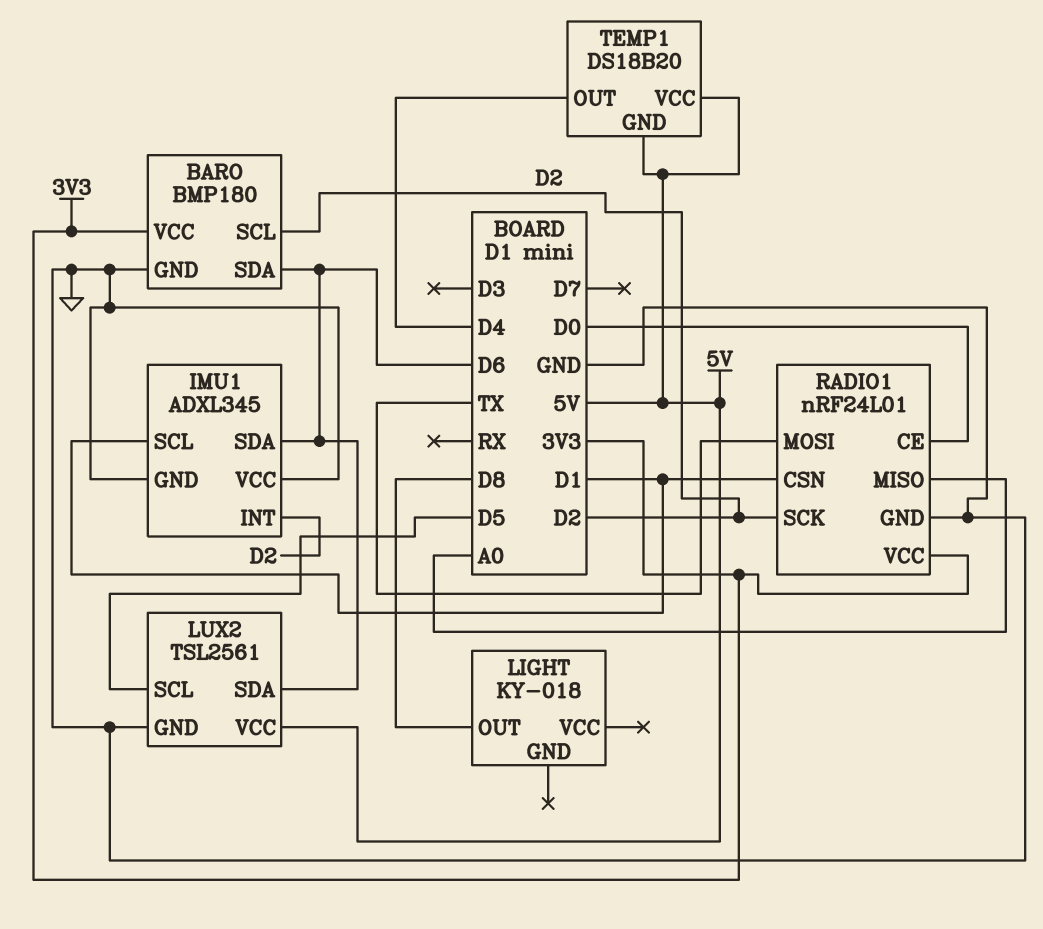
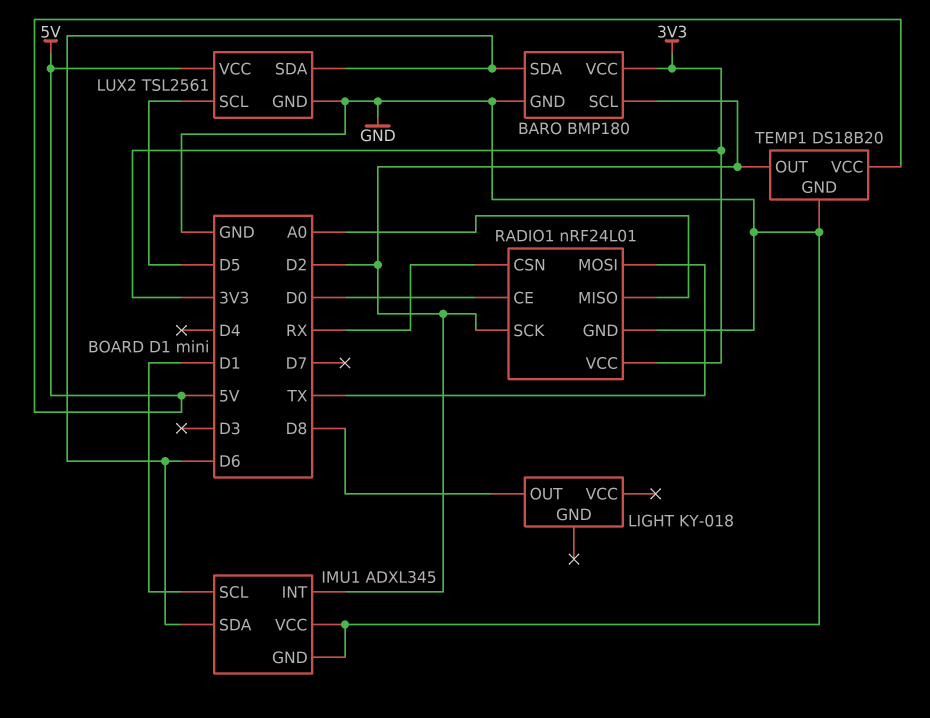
RADIO1 pin CSN: D1 -> RX
TEMP1 pin GND: 5V -> GND
TEMP1 pin OUT: D4 -> D2

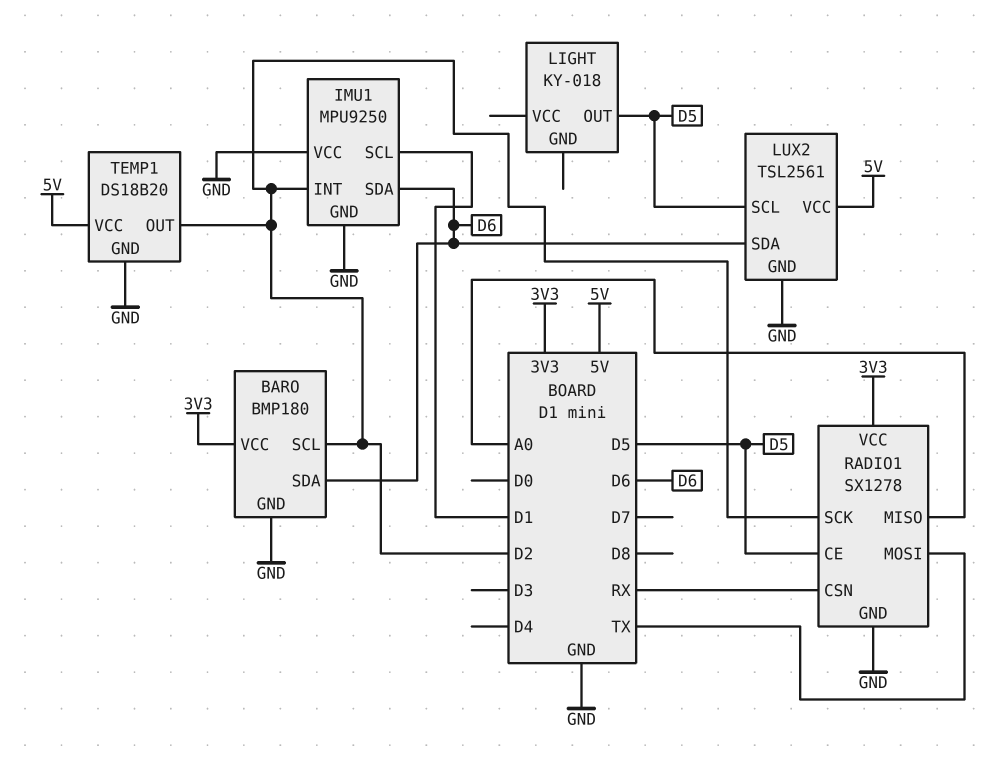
IMU1: ADXL345 -> MPU9250
LIGHT pin OUT: D8 -> D5
RADIO1: nRF24L01 -> SX1278
RADIO1 pin CE: D0 -> D5

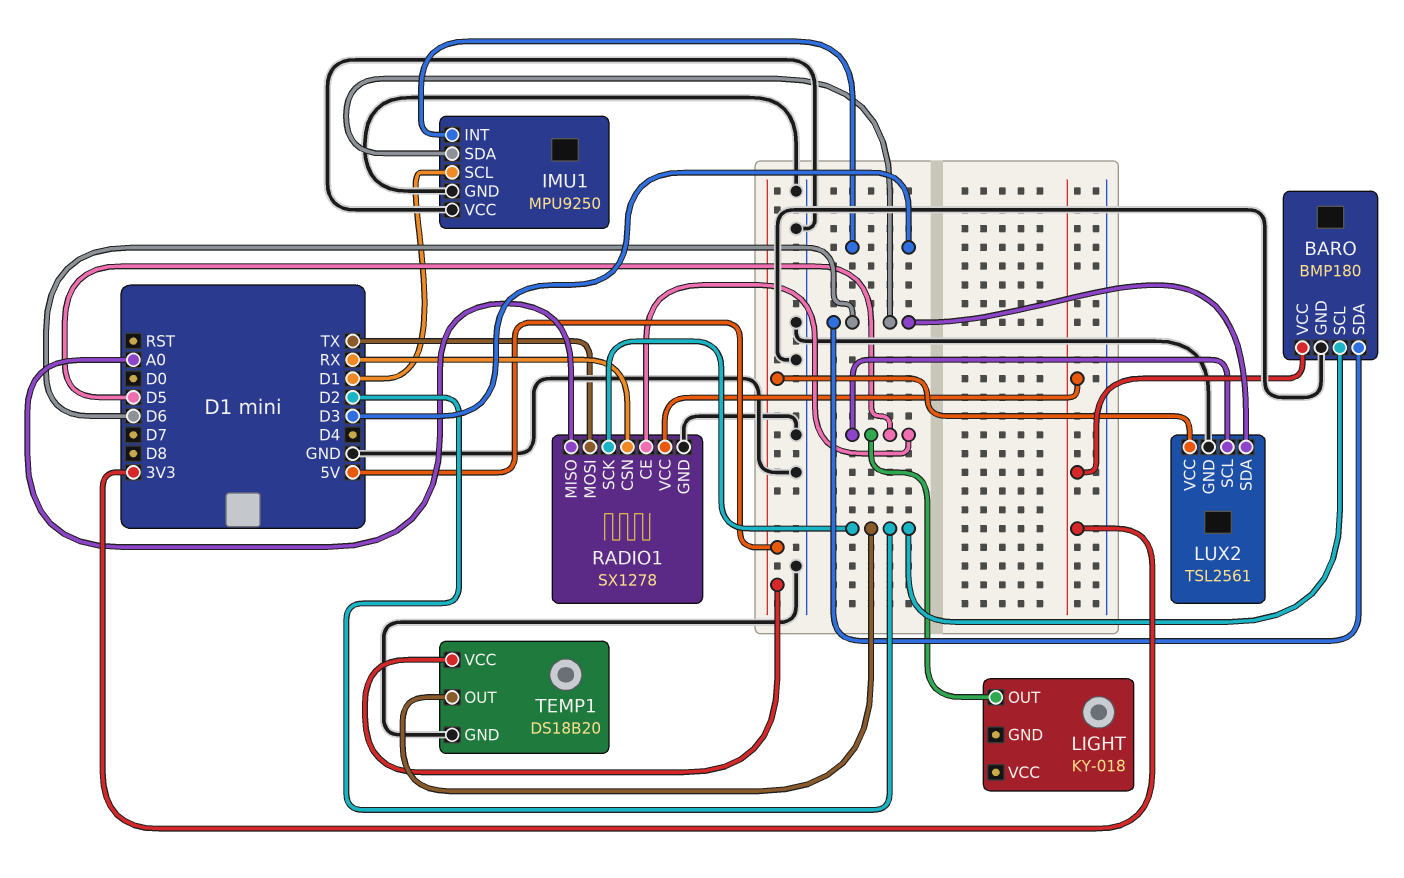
IMU1 pin INT: D2 -> D3

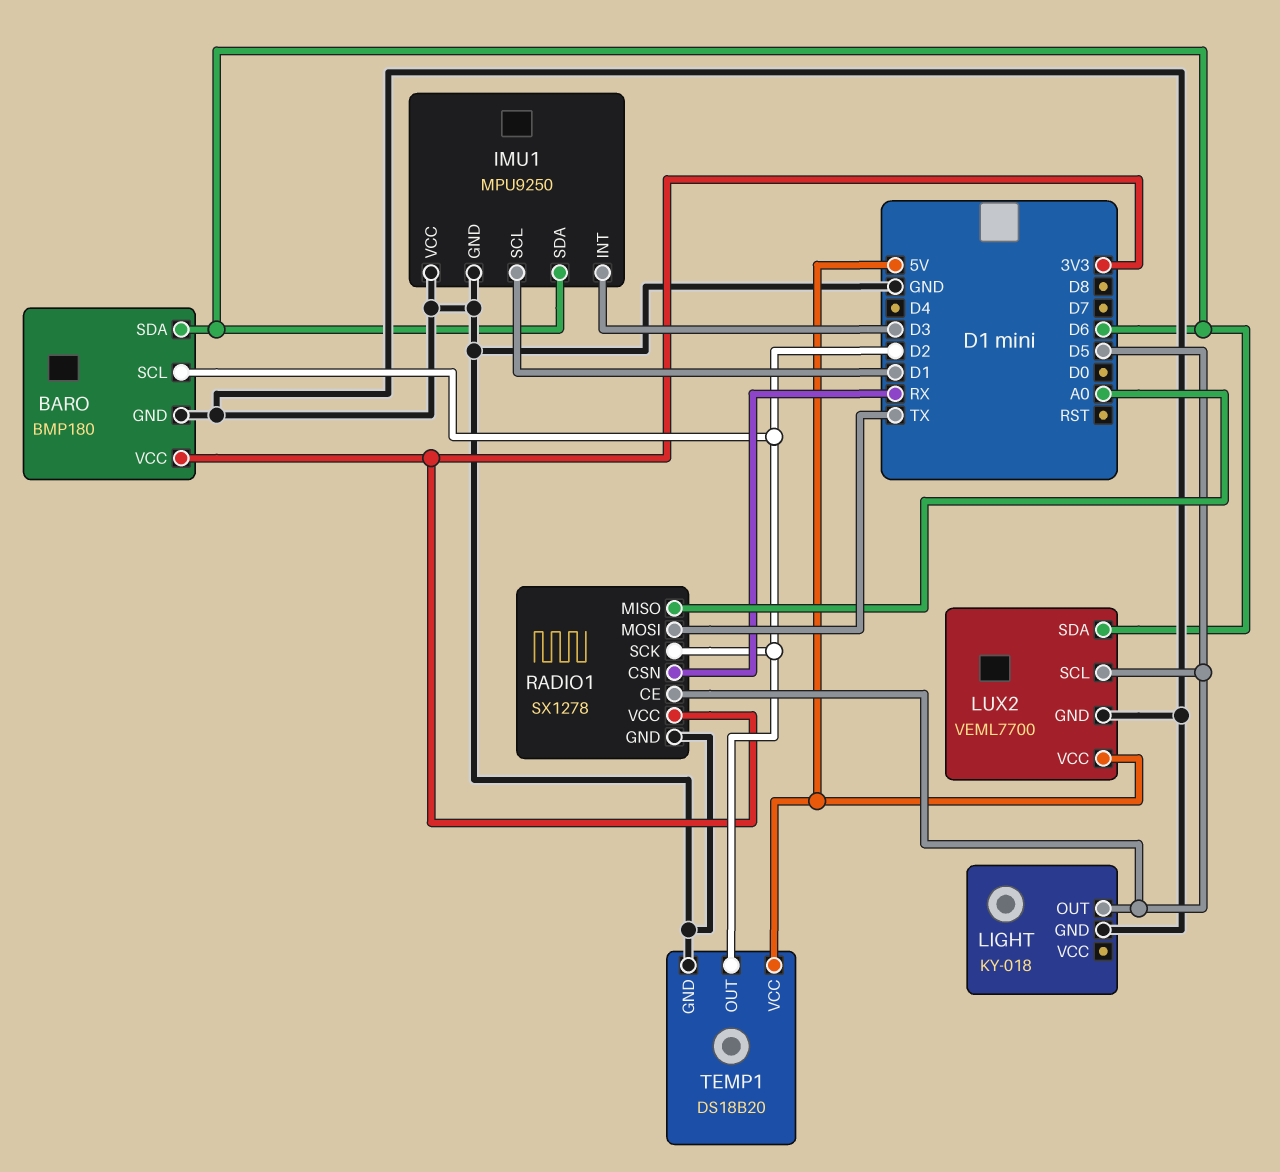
LIGHT pin GND: none -> GND
LUX2: TSL2561 -> VEML7700

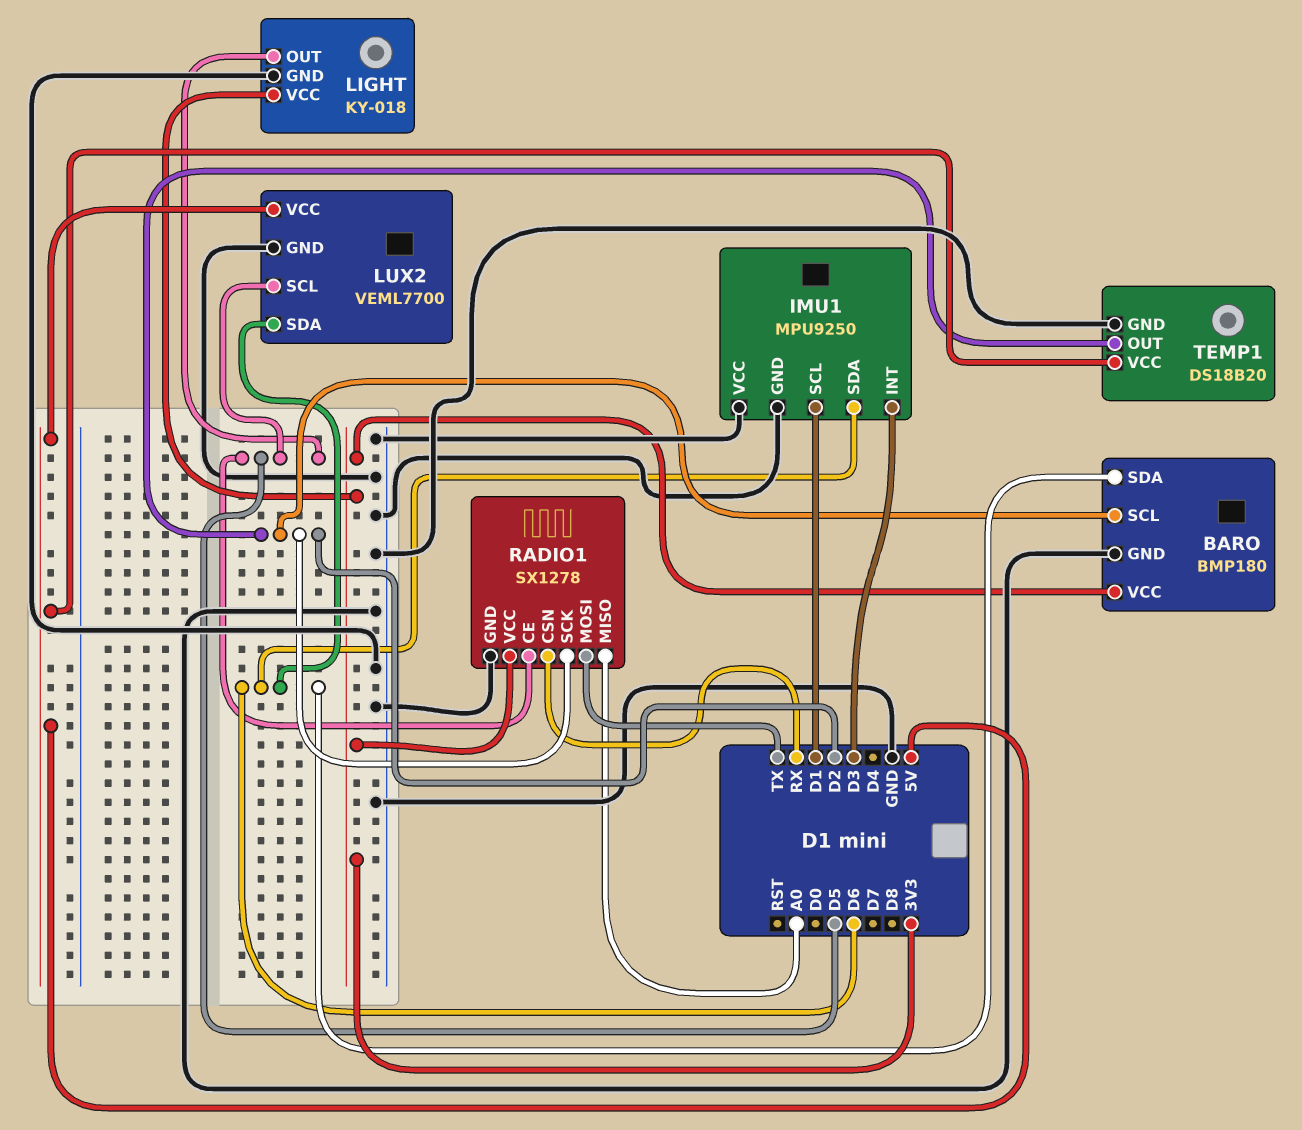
LIGHT pin VCC: none -> 3V3

